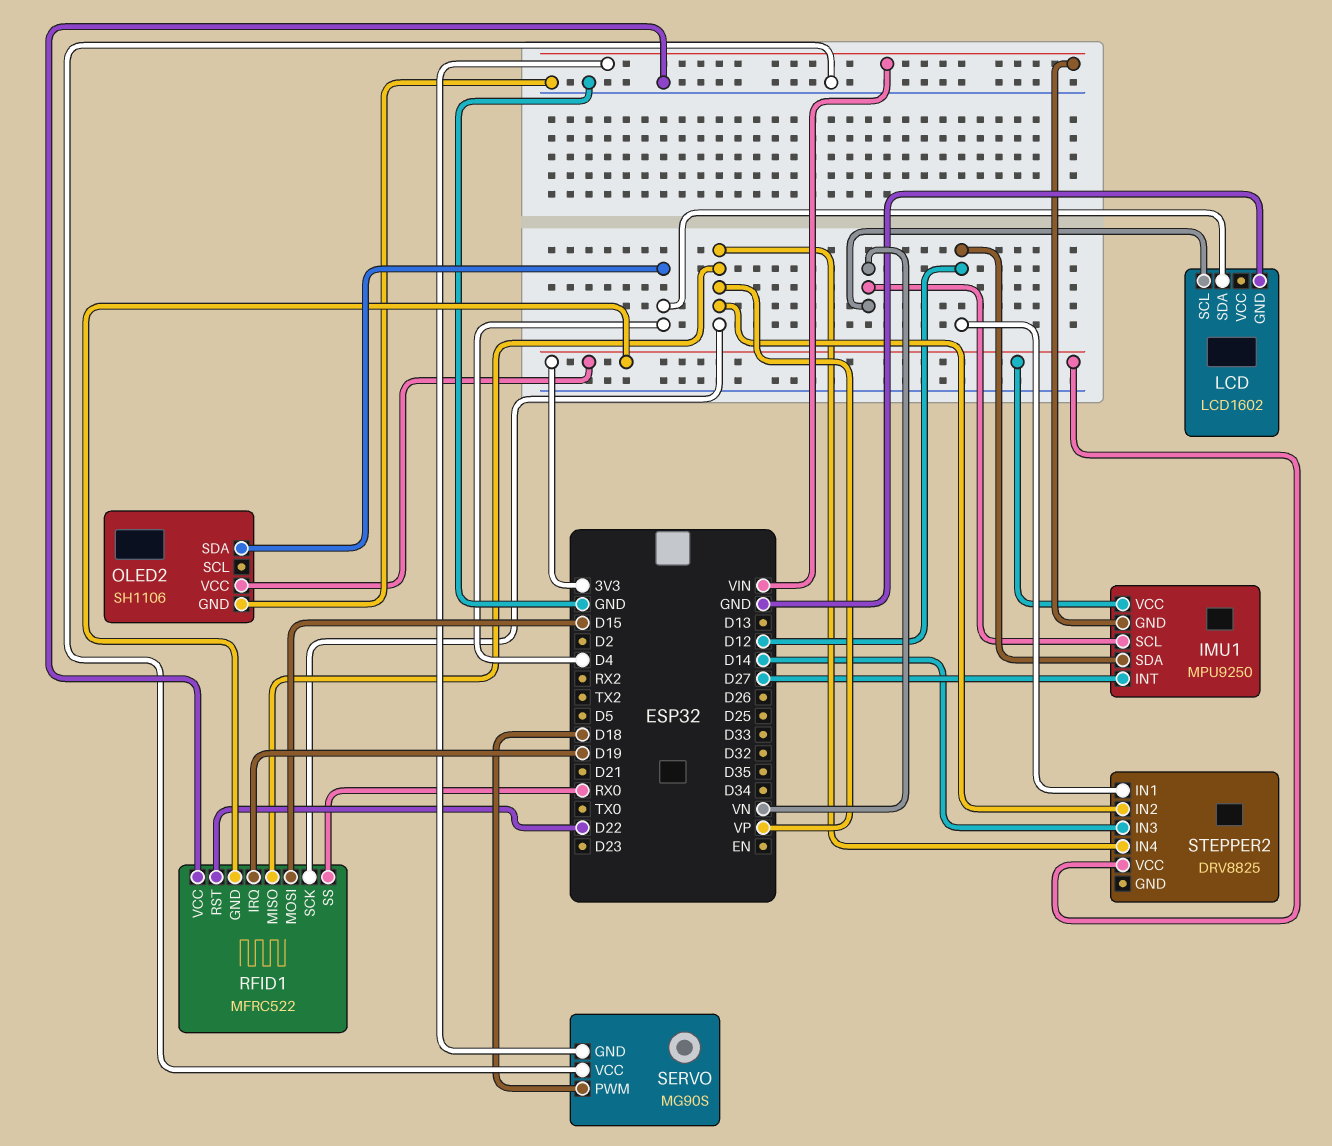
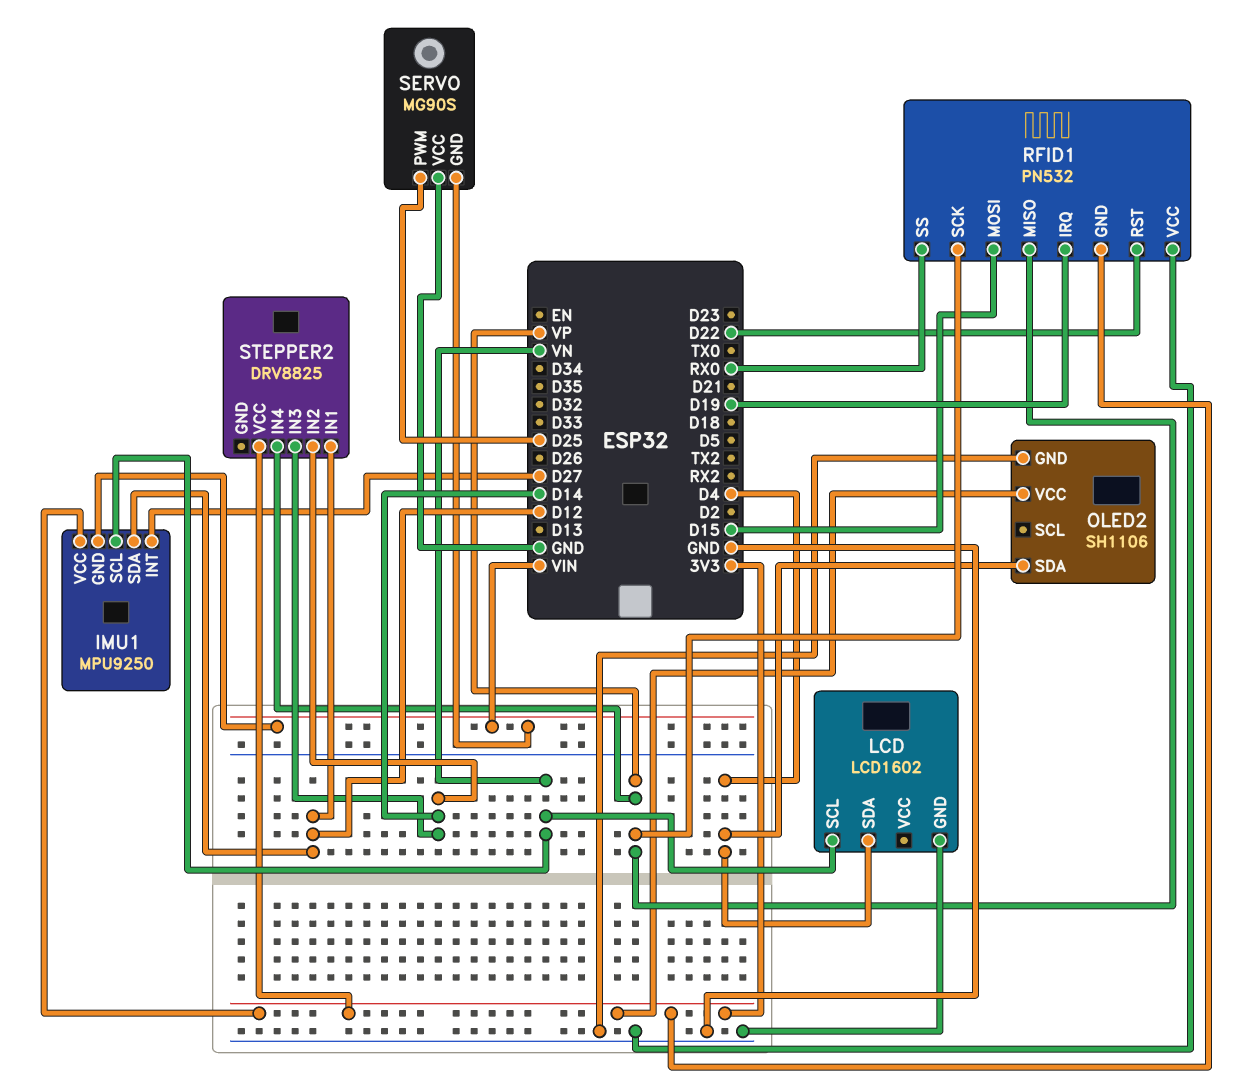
RFID1: MFRC522 -> PN532
SERVO pin PWM: D18 -> D25
STEPPER2 pin IN2: VP -> D14

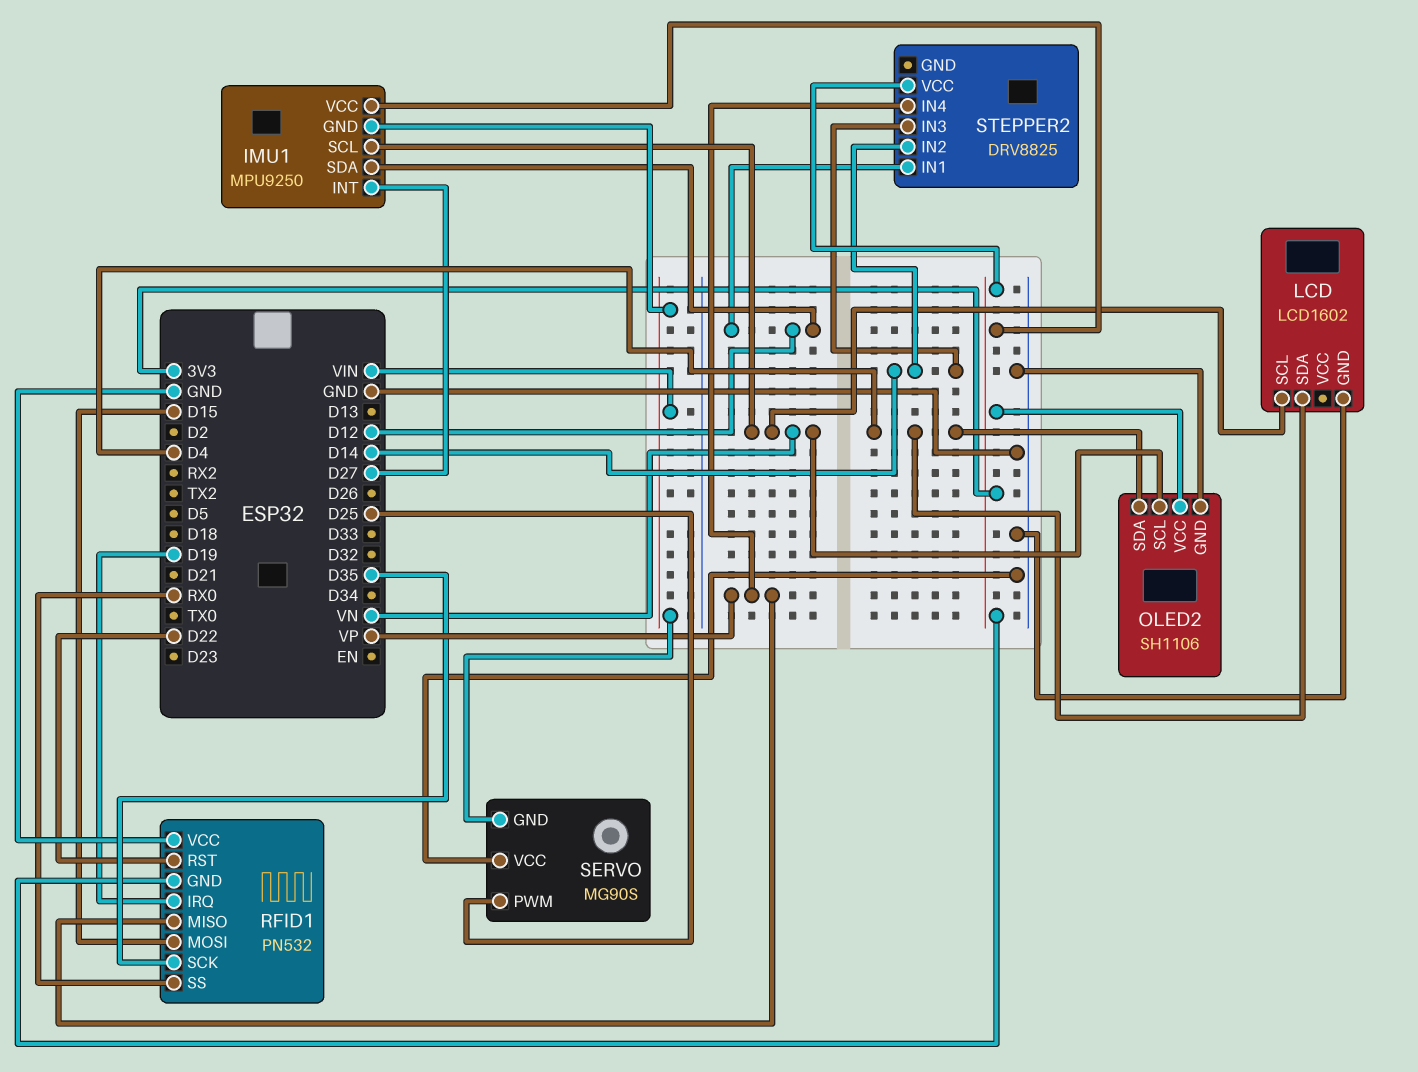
OLED2 pin SCL: none -> VN
RFID1 pin SCK: VP -> D35

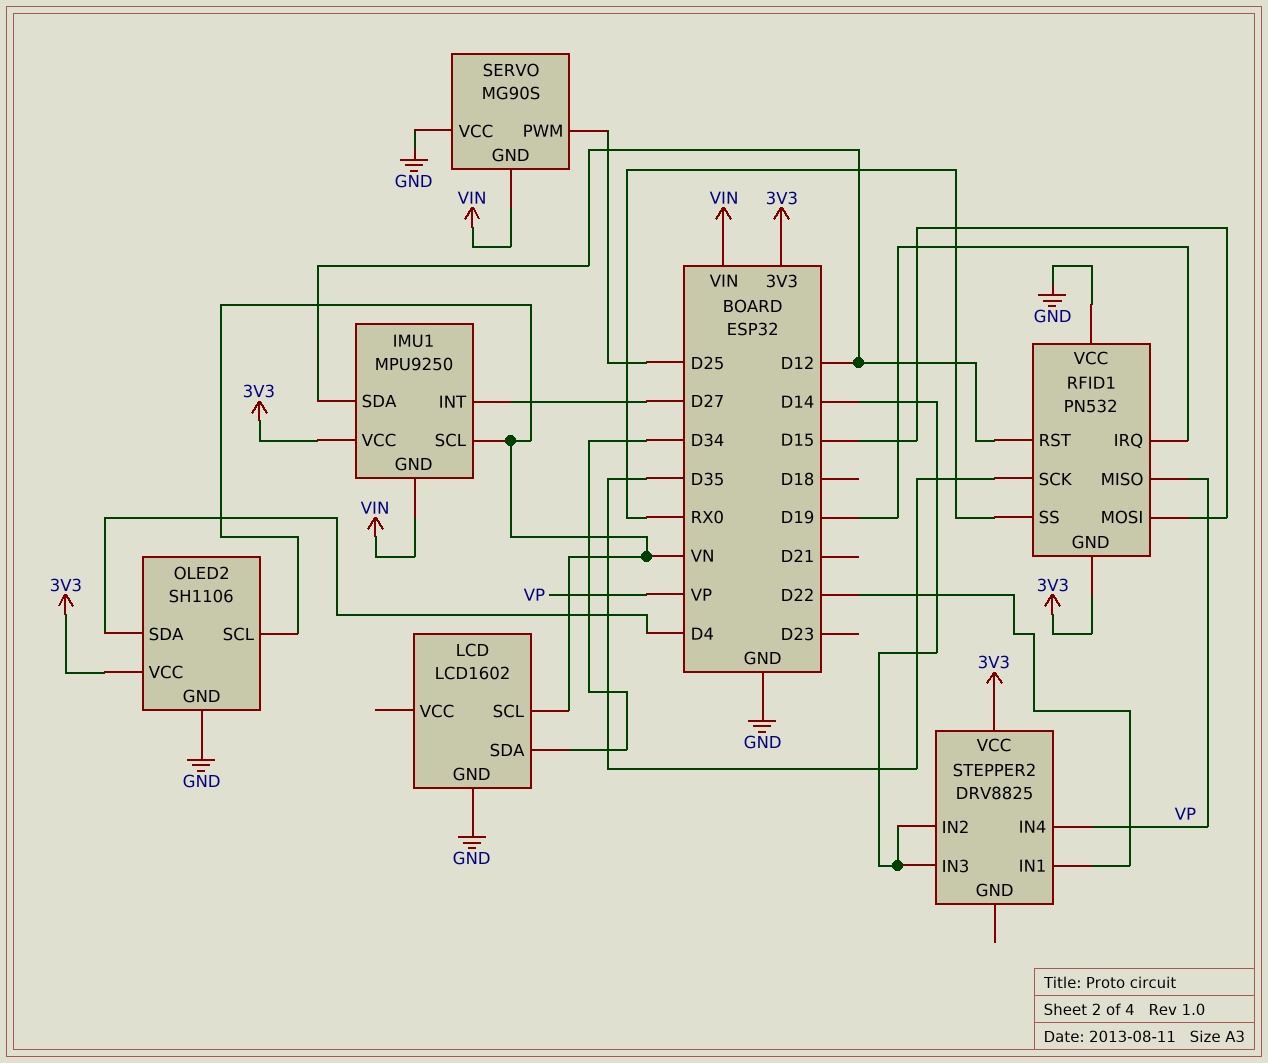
LCD pin SDA: D4 -> D34
RFID1 pin RST: D22 -> D12
STEPPER2 pin IN1: D12 -> D22

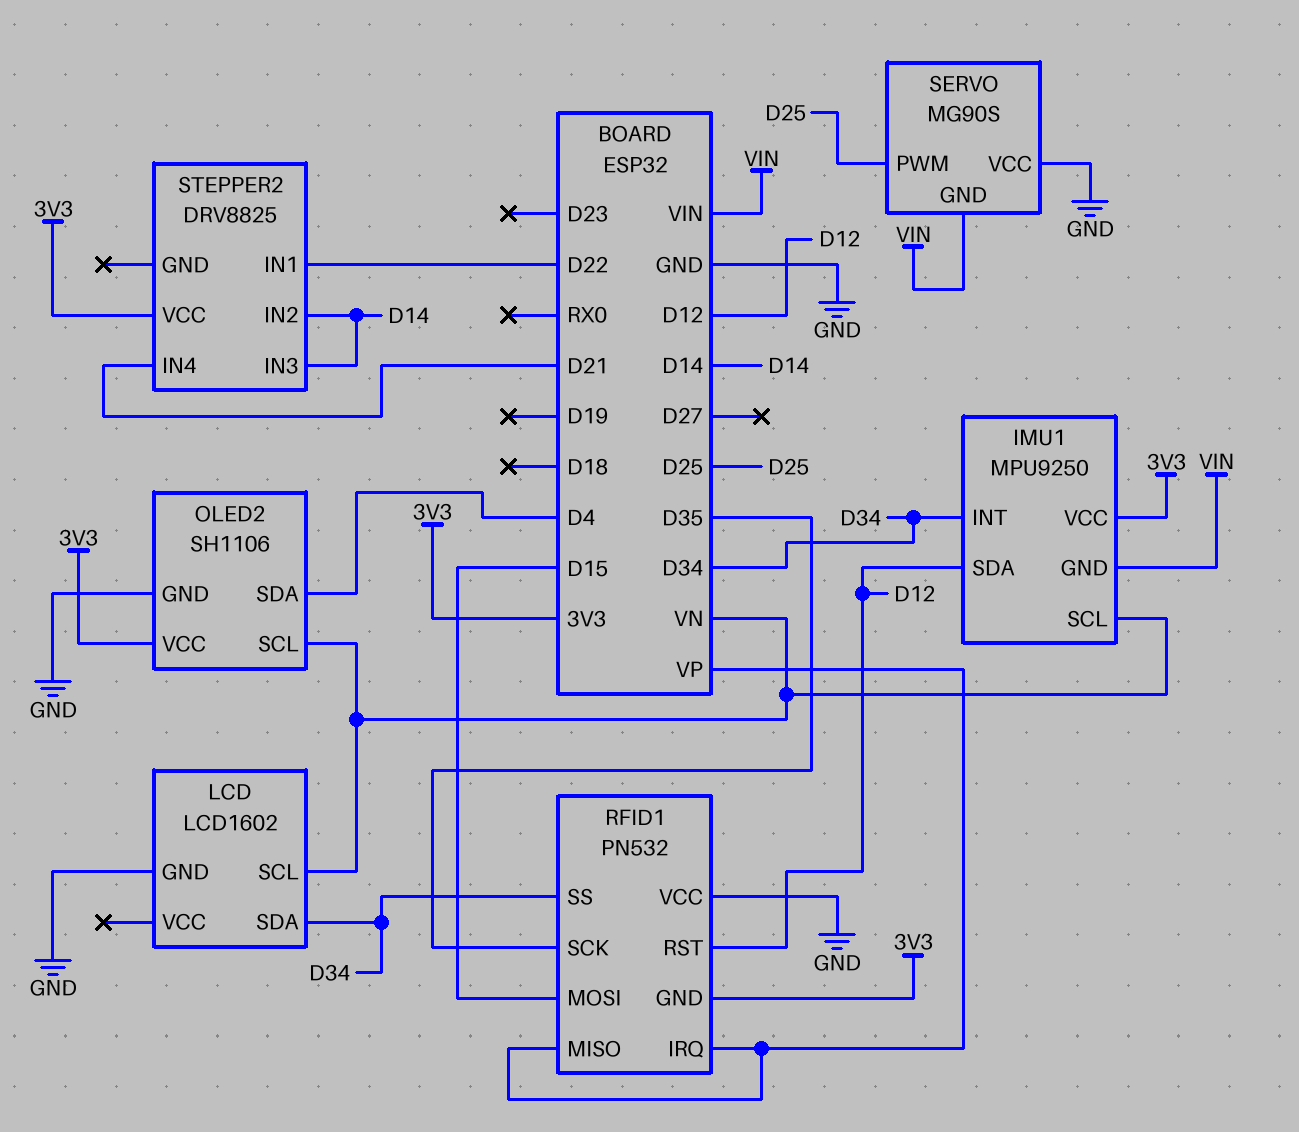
IMU1 pin INT: D27 -> D34
RFID1 pin IRQ: D19 -> VP
RFID1 pin SS: RX0 -> D34
STEPPER2 pin IN4: VP -> D21

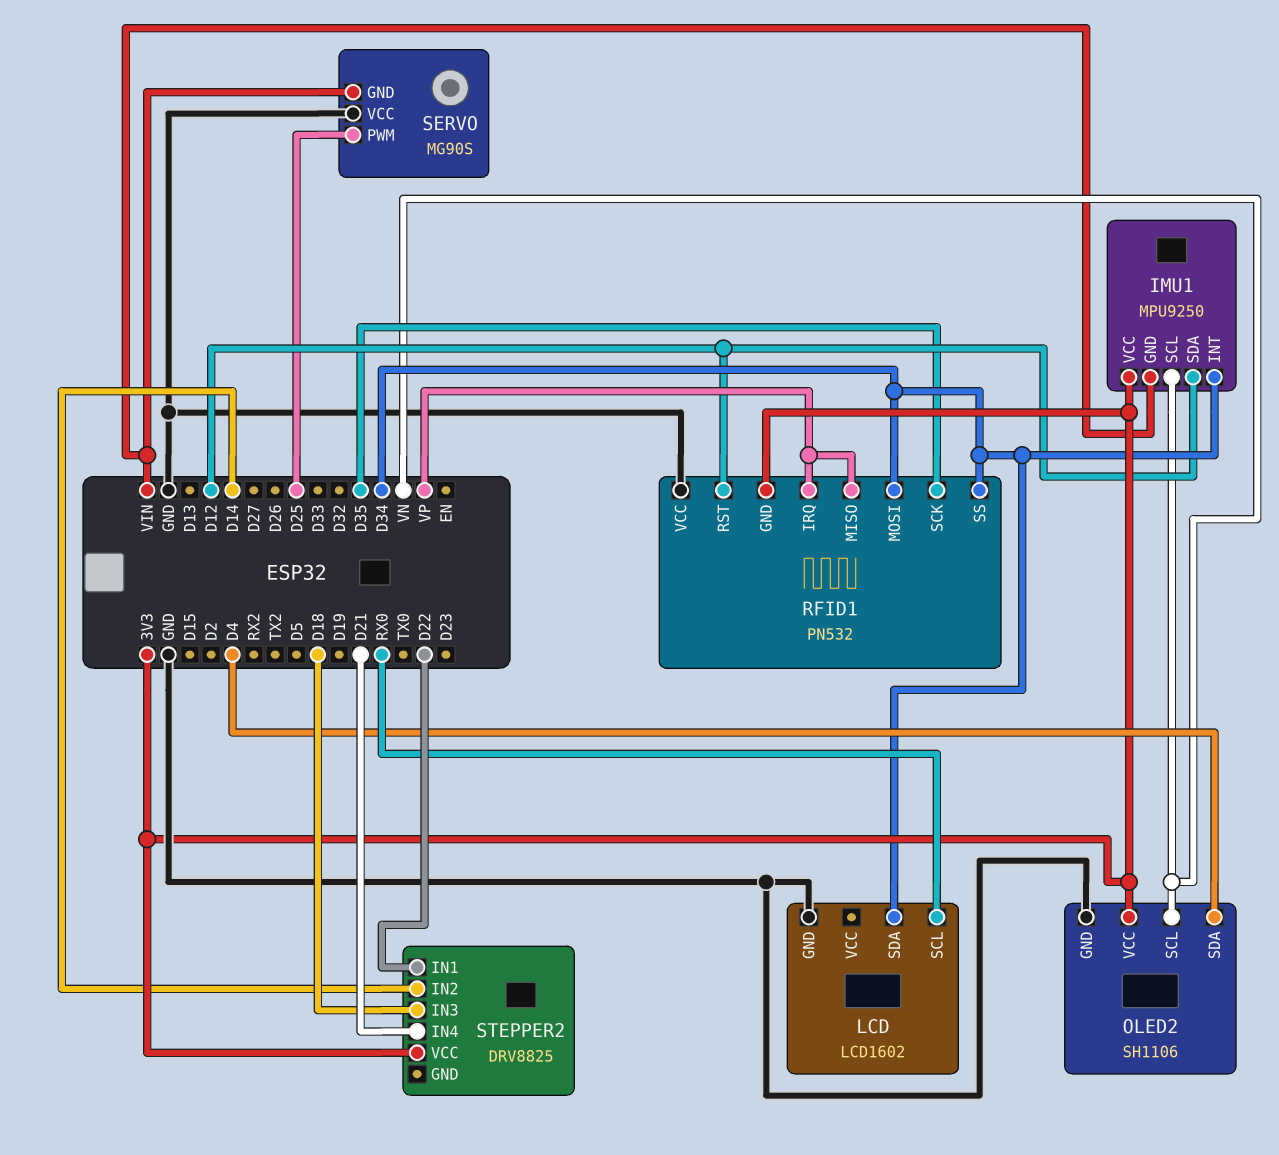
LCD pin SCL: VN -> RX0
RFID1 pin MOSI: D15 -> D34
STEPPER2 pin IN3: D14 -> D18

